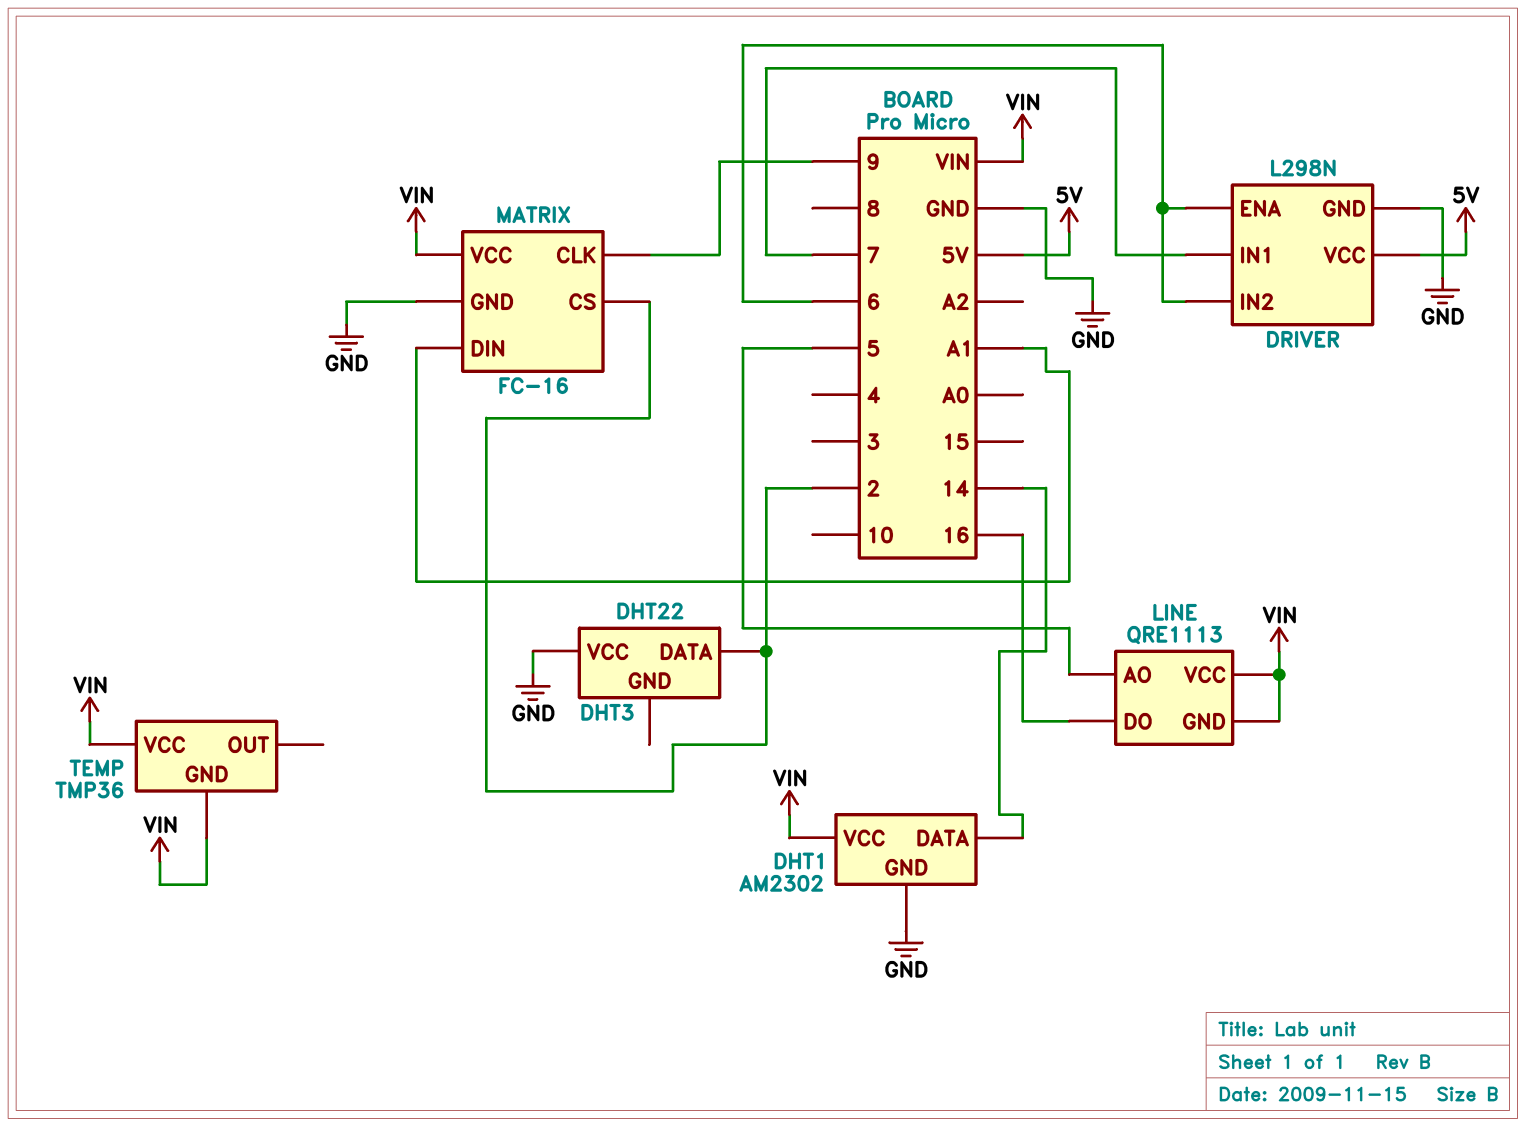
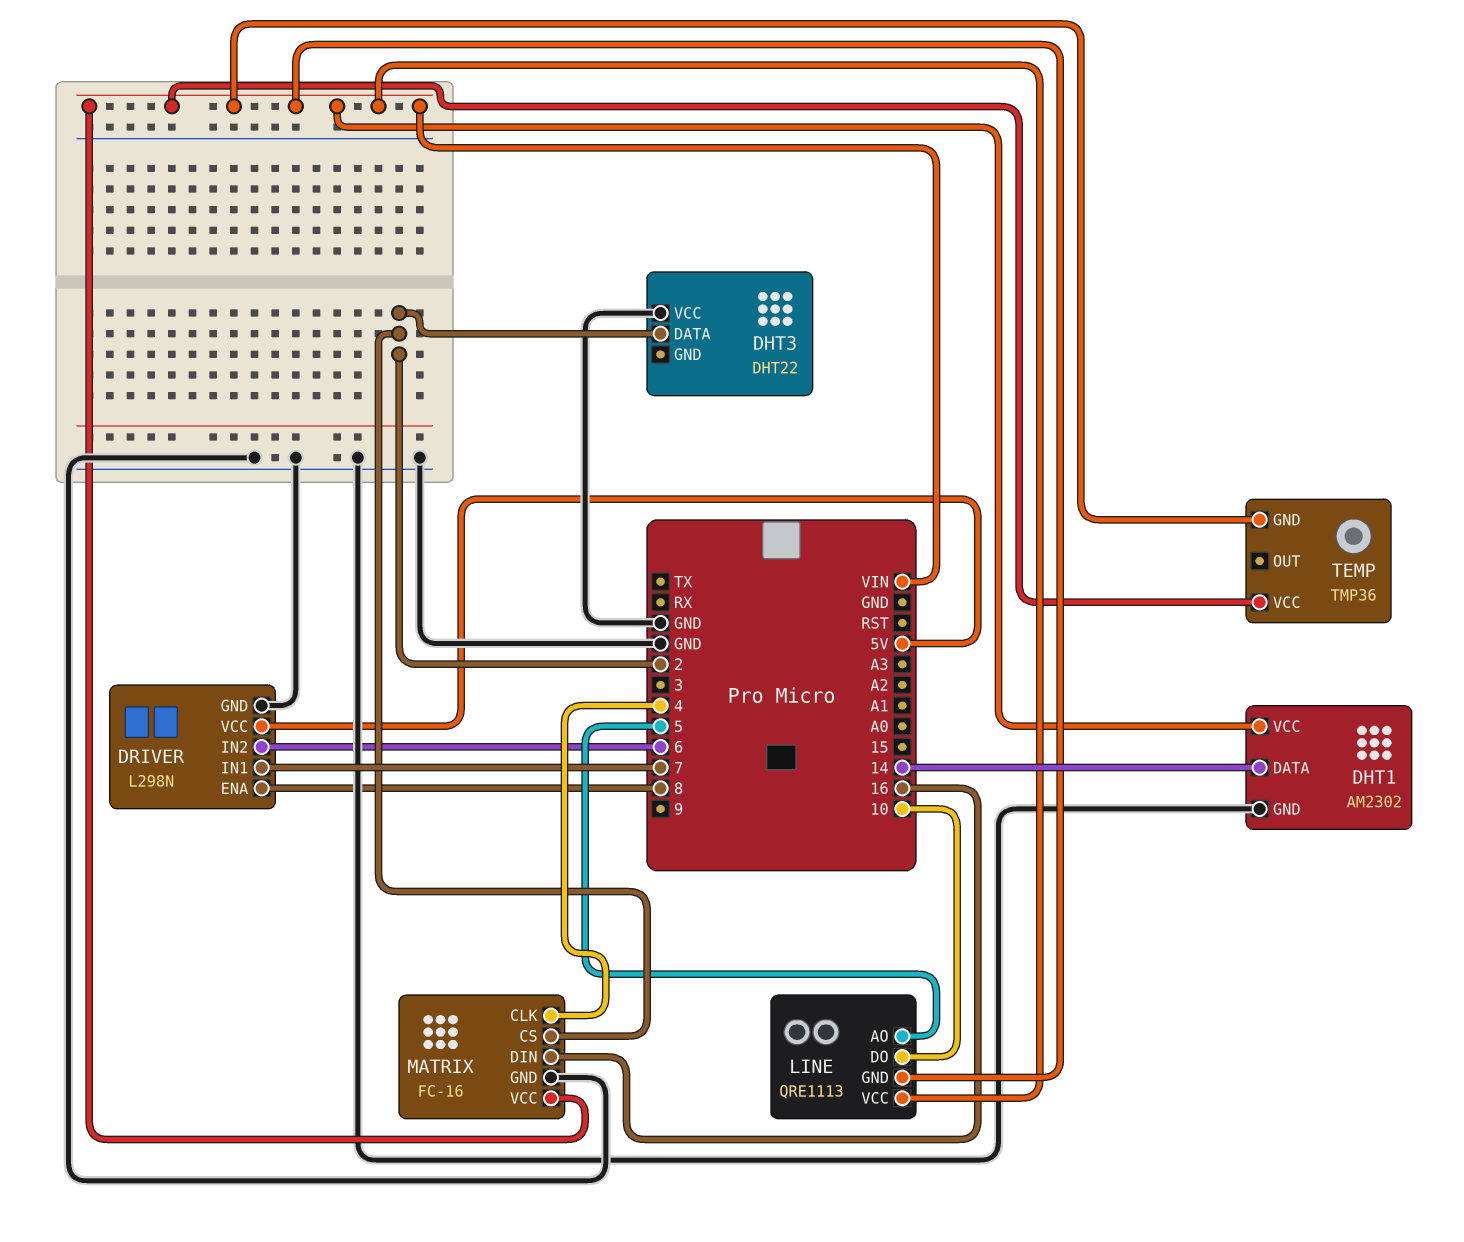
DRIVER pin ENA: 6 -> 8
LINE pin DO: 16 -> 10
MATRIX pin CLK: 9 -> 4
MATRIX pin DIN: A1 -> 16

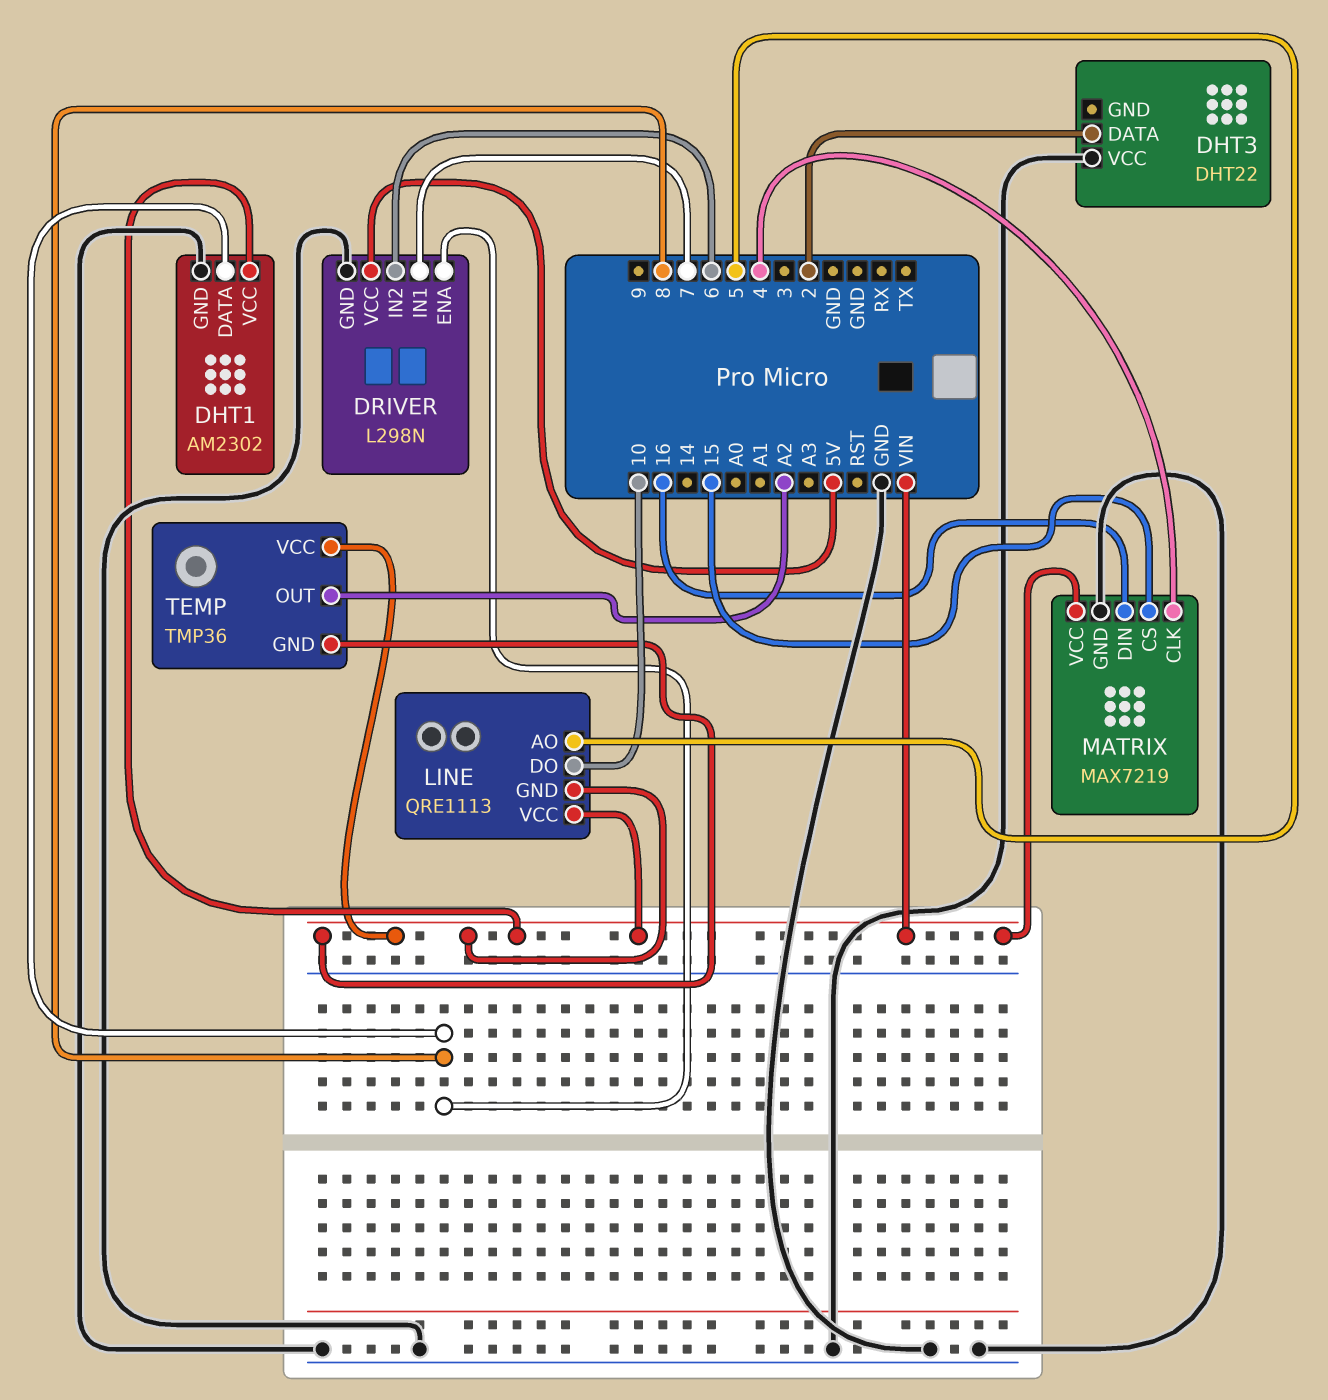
DHT1 pin DATA: 14 -> 8
MATRIX: FC-16 -> MAX7219
MATRIX pin CS: 2 -> 15
TEMP pin OUT: none -> A2

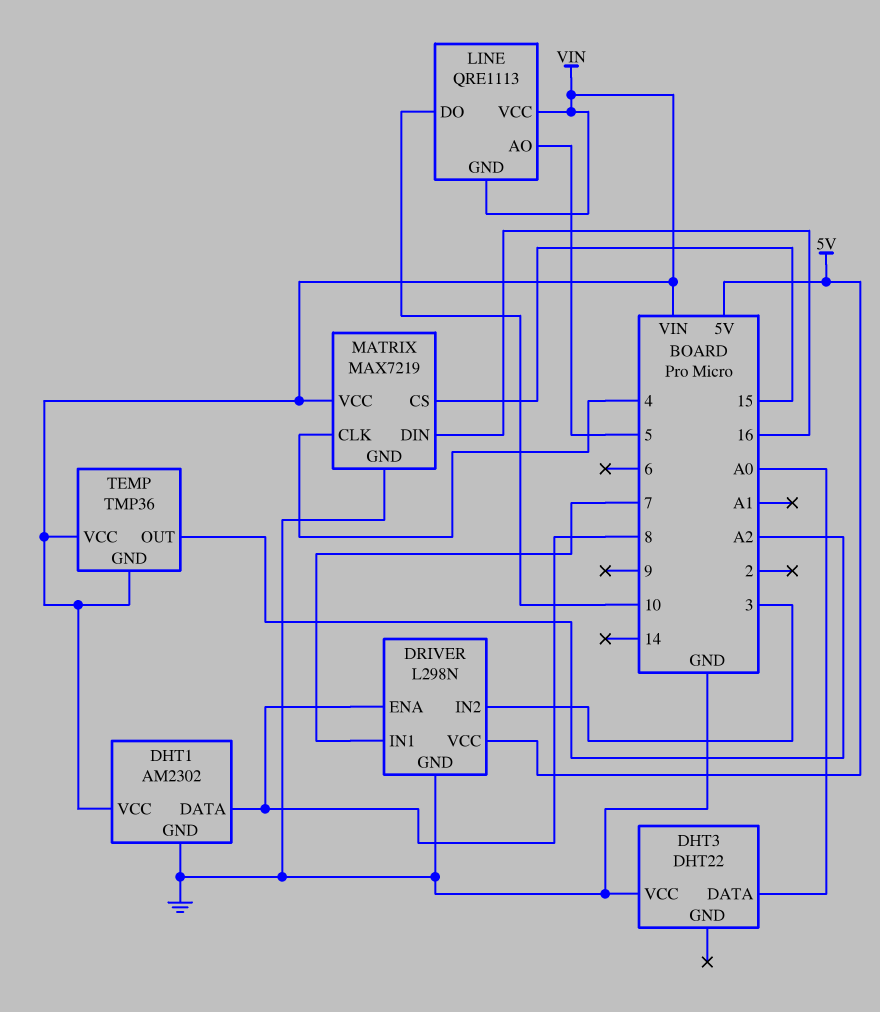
DHT3 pin DATA: 2 -> A0
DRIVER pin IN2: 6 -> 3

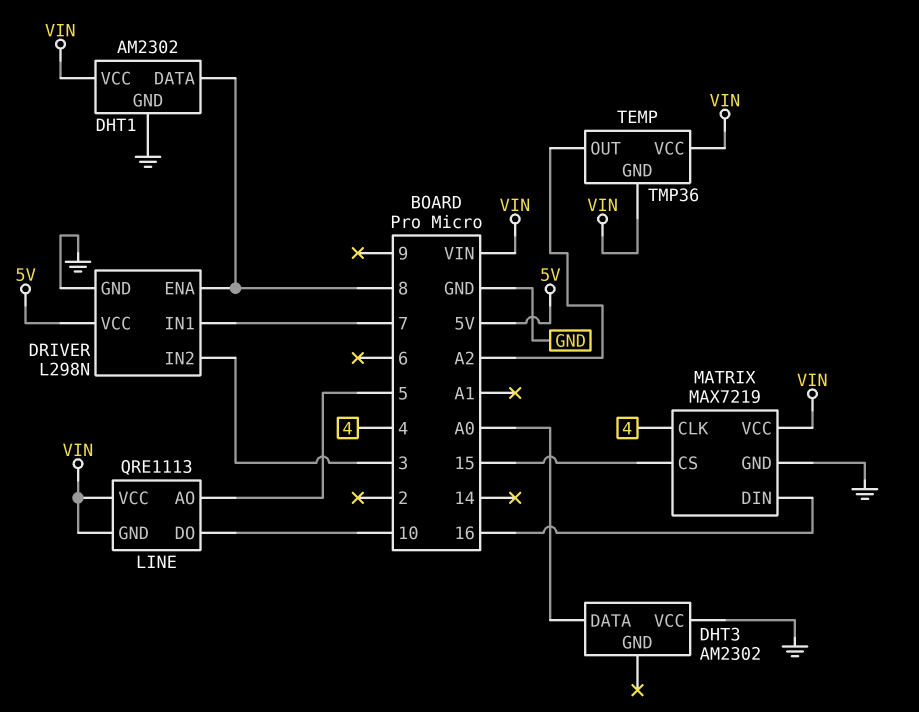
DHT3: DHT22 -> AM2302

